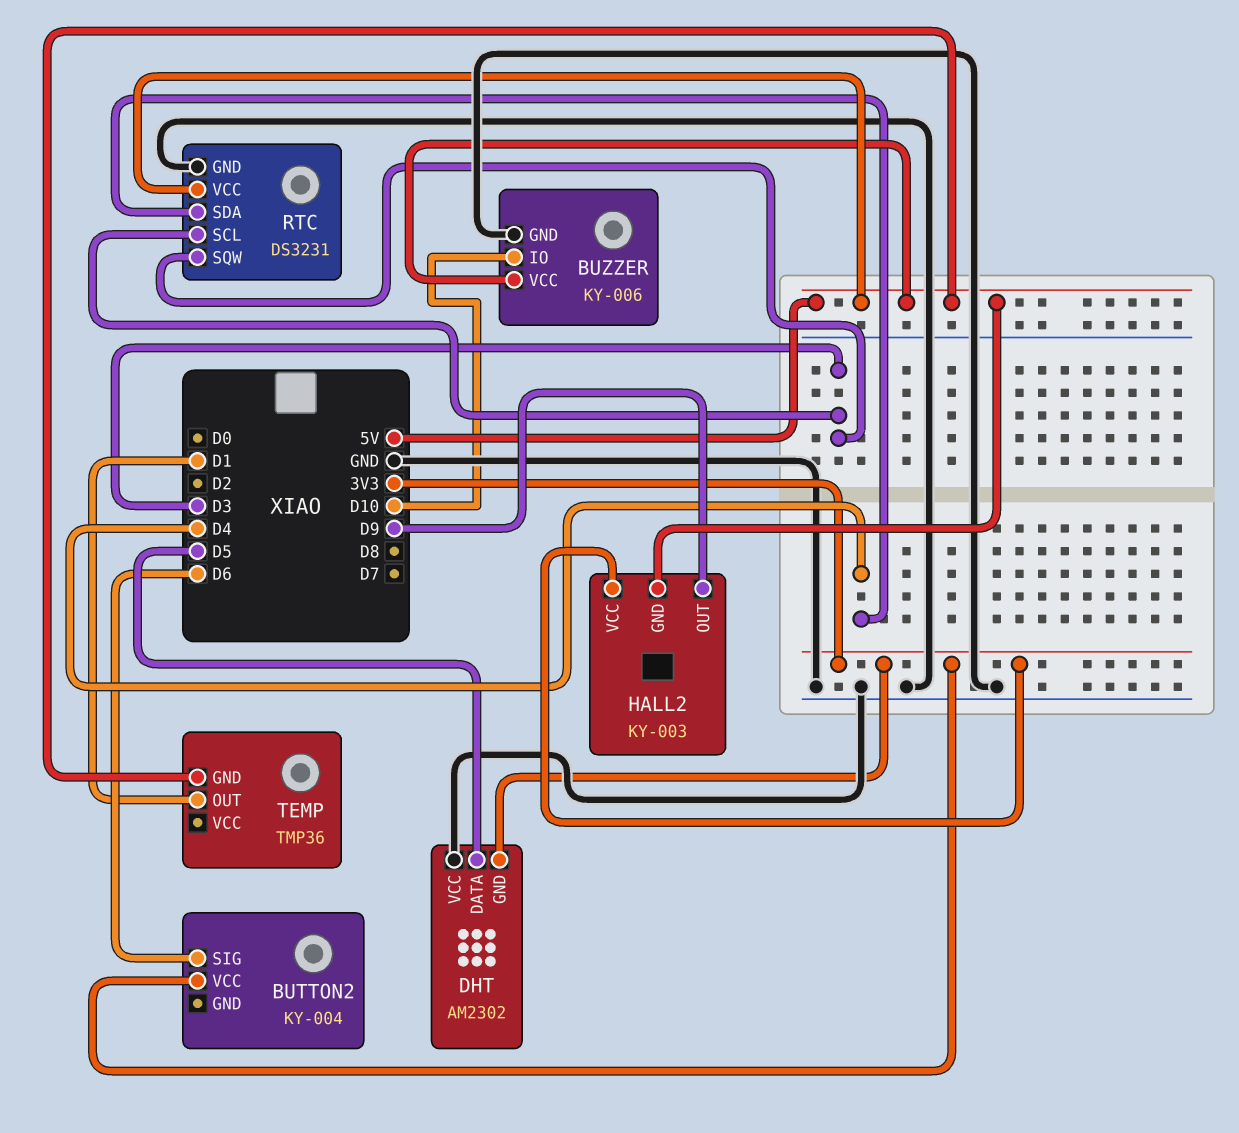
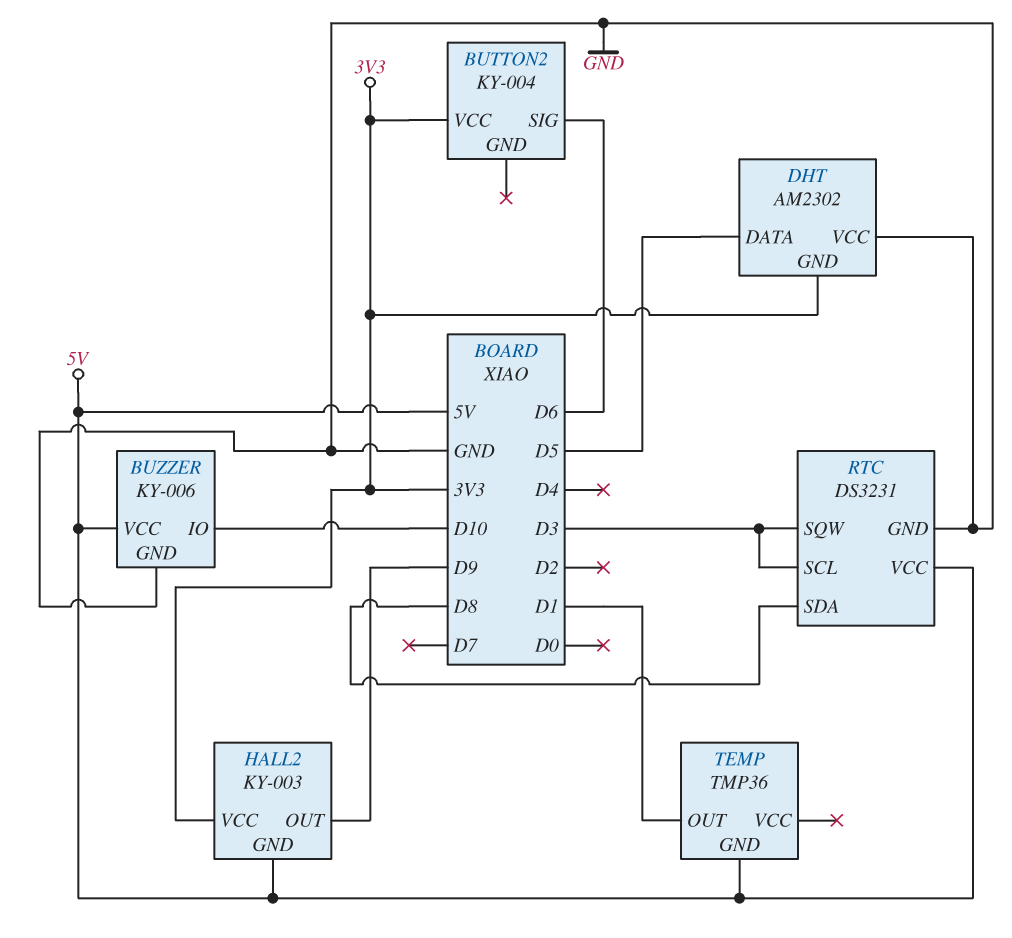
RTC pin SDA: D4 -> D8

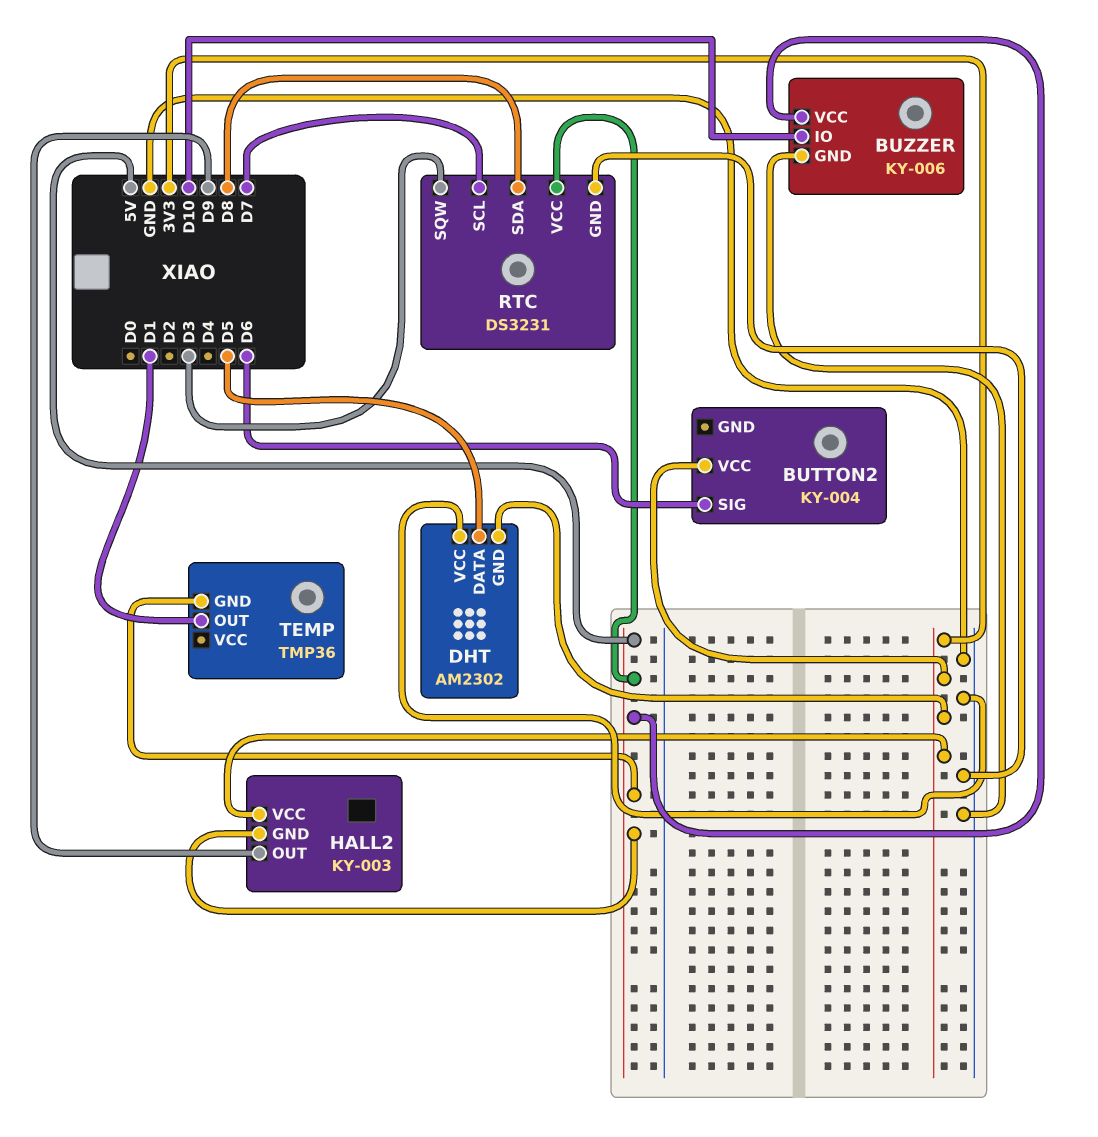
RTC pin SCL: D3 -> D7

